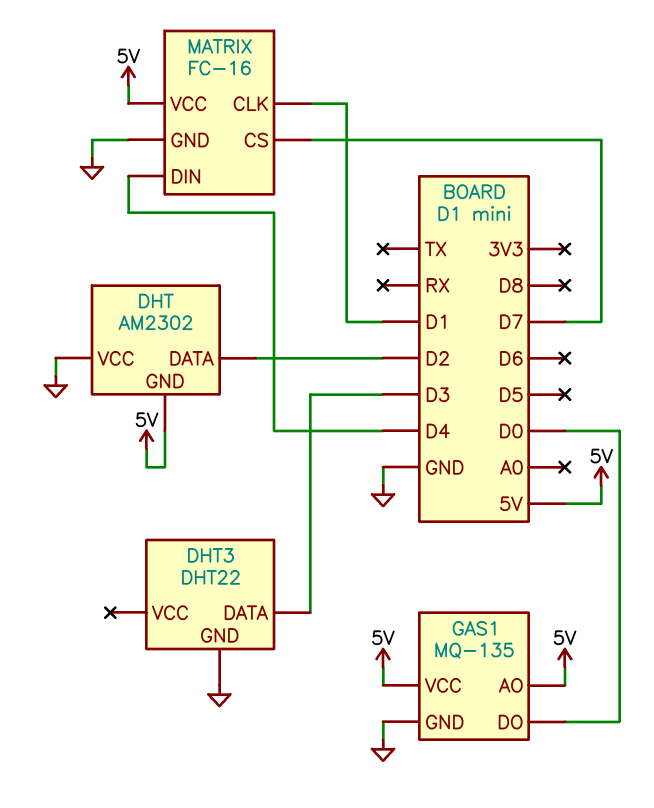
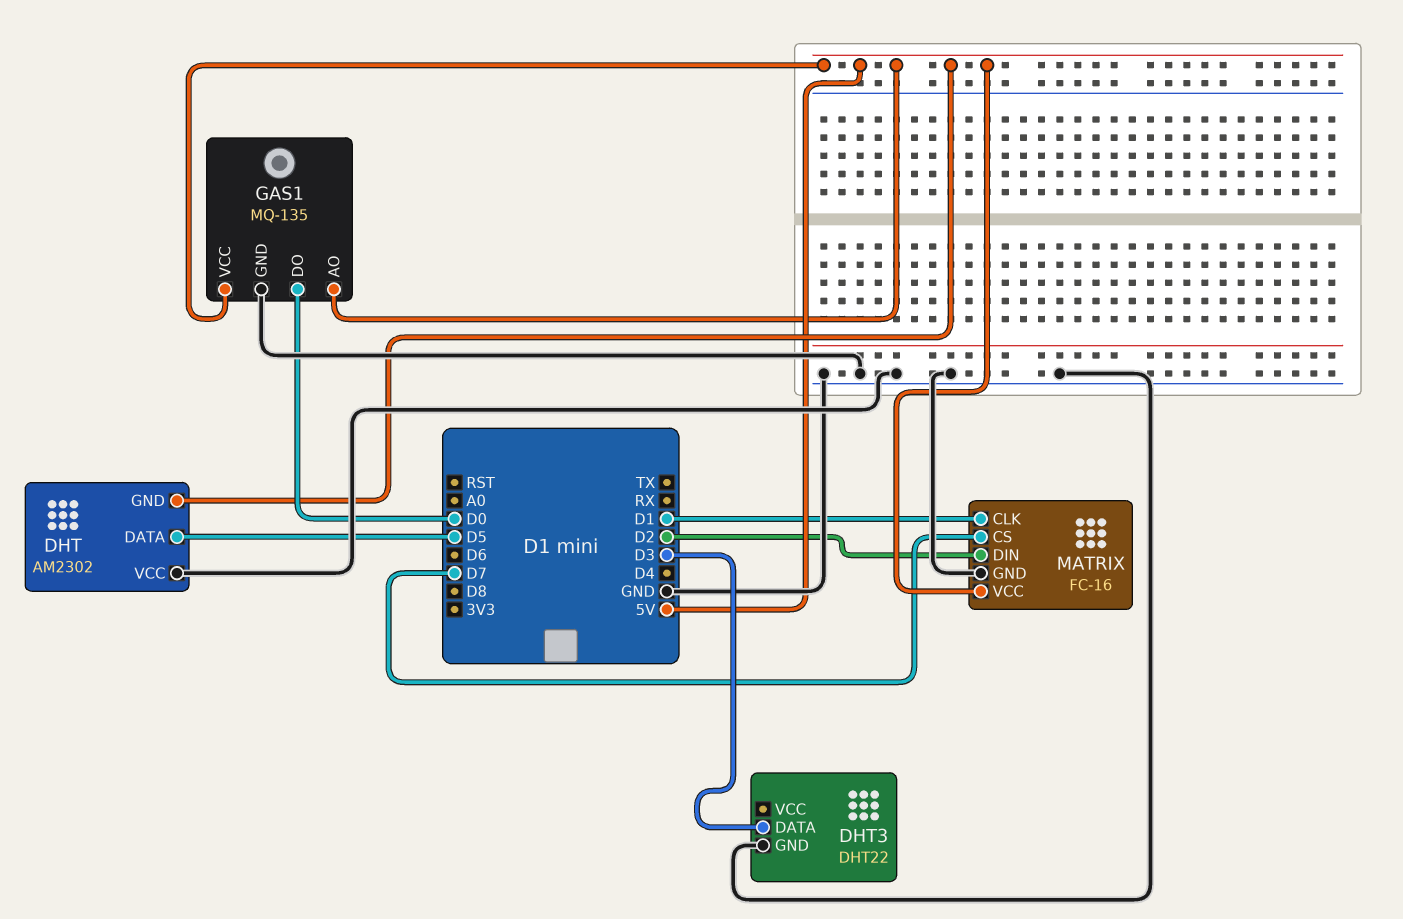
DHT pin DATA: D2 -> D5
MATRIX pin DIN: D4 -> D2

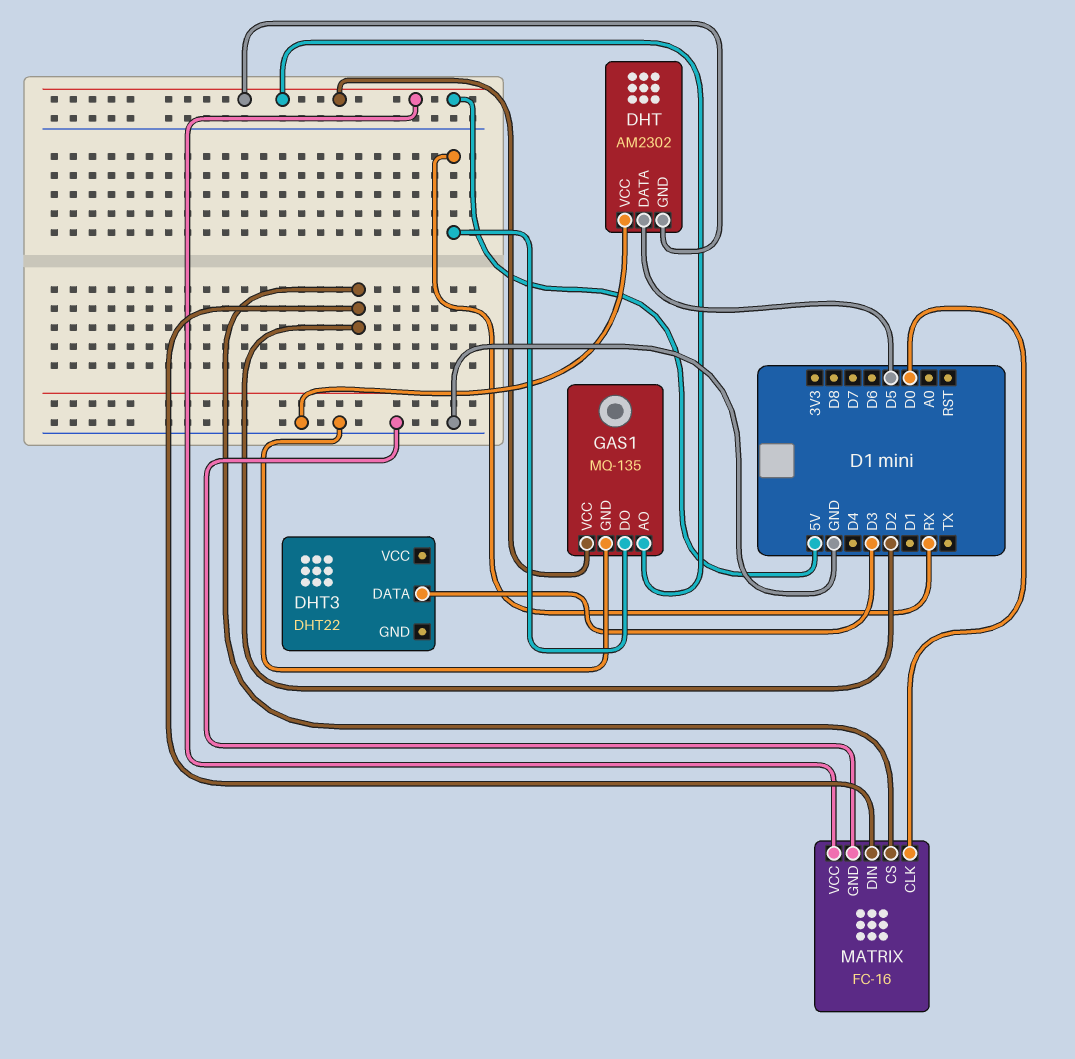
DHT3 pin GND: GND -> none
GAS1 pin DO: D0 -> RX
MATRIX pin CLK: D1 -> D0
MATRIX pin CS: D7 -> D2

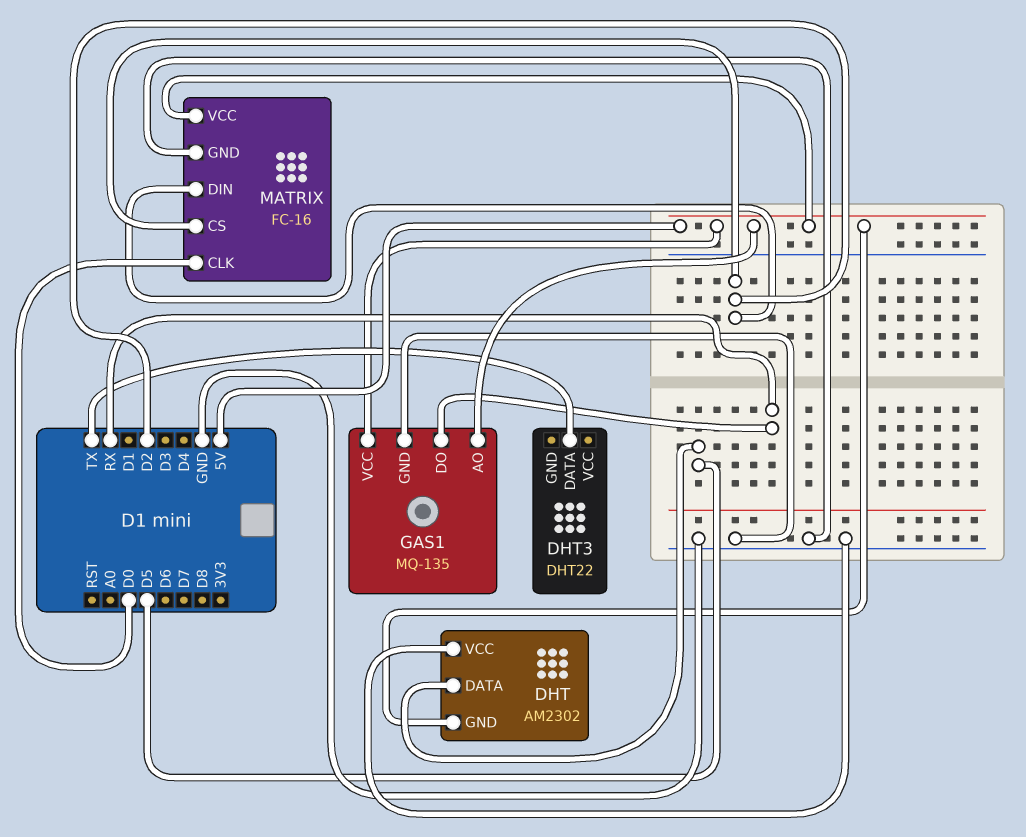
DHT3 pin DATA: D3 -> TX

